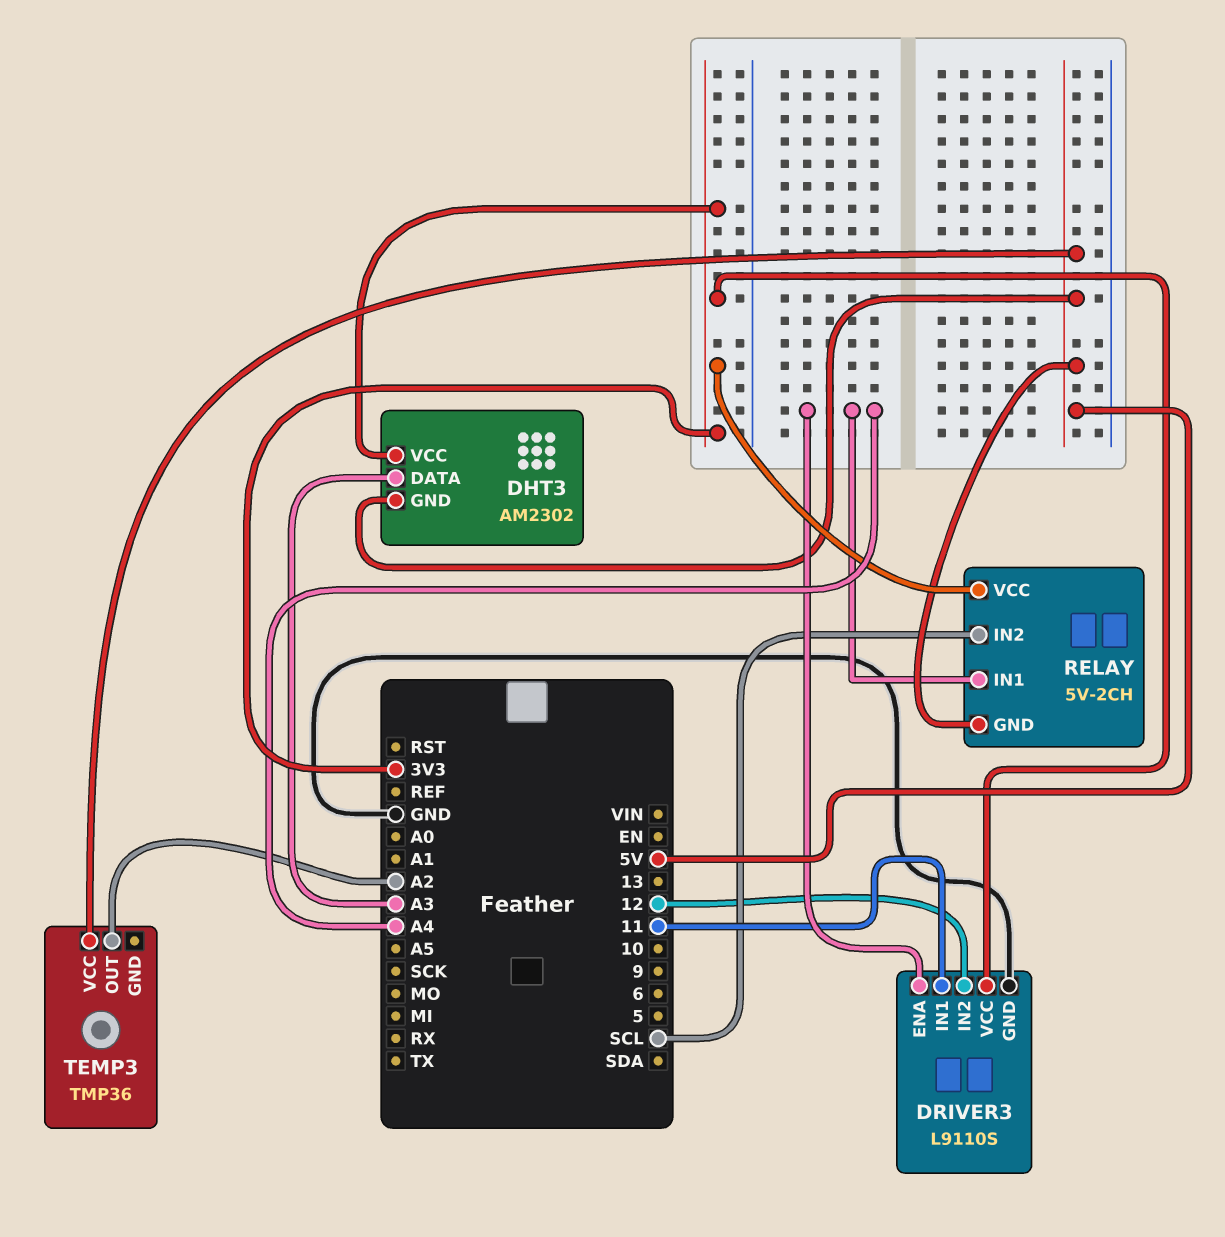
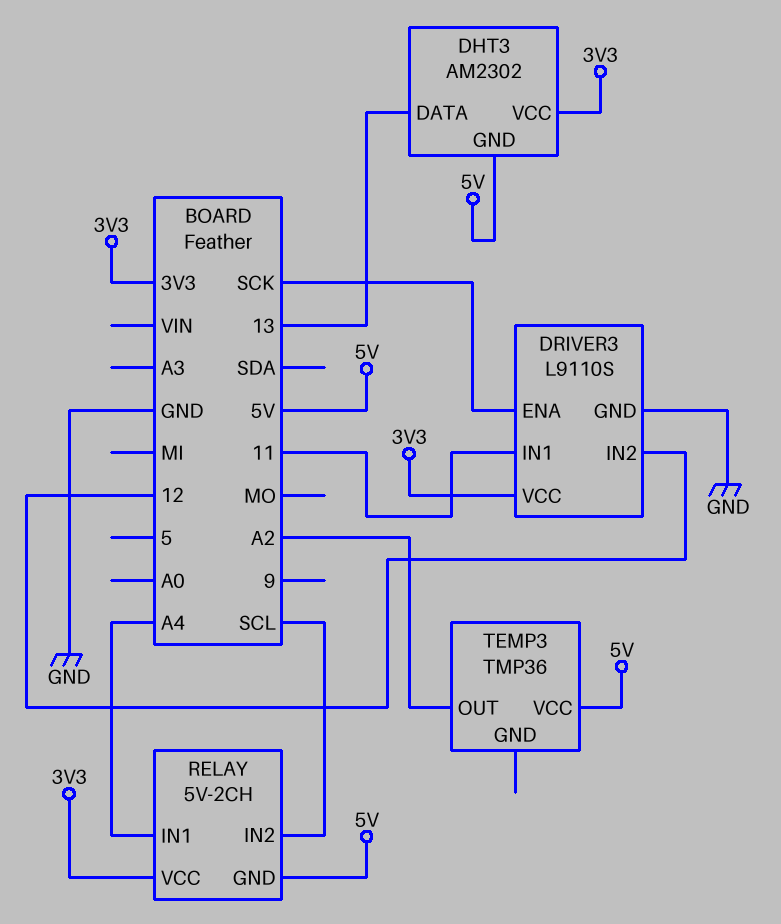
DHT3 pin DATA: A3 -> 13
DRIVER3 pin ENA: A4 -> SCK

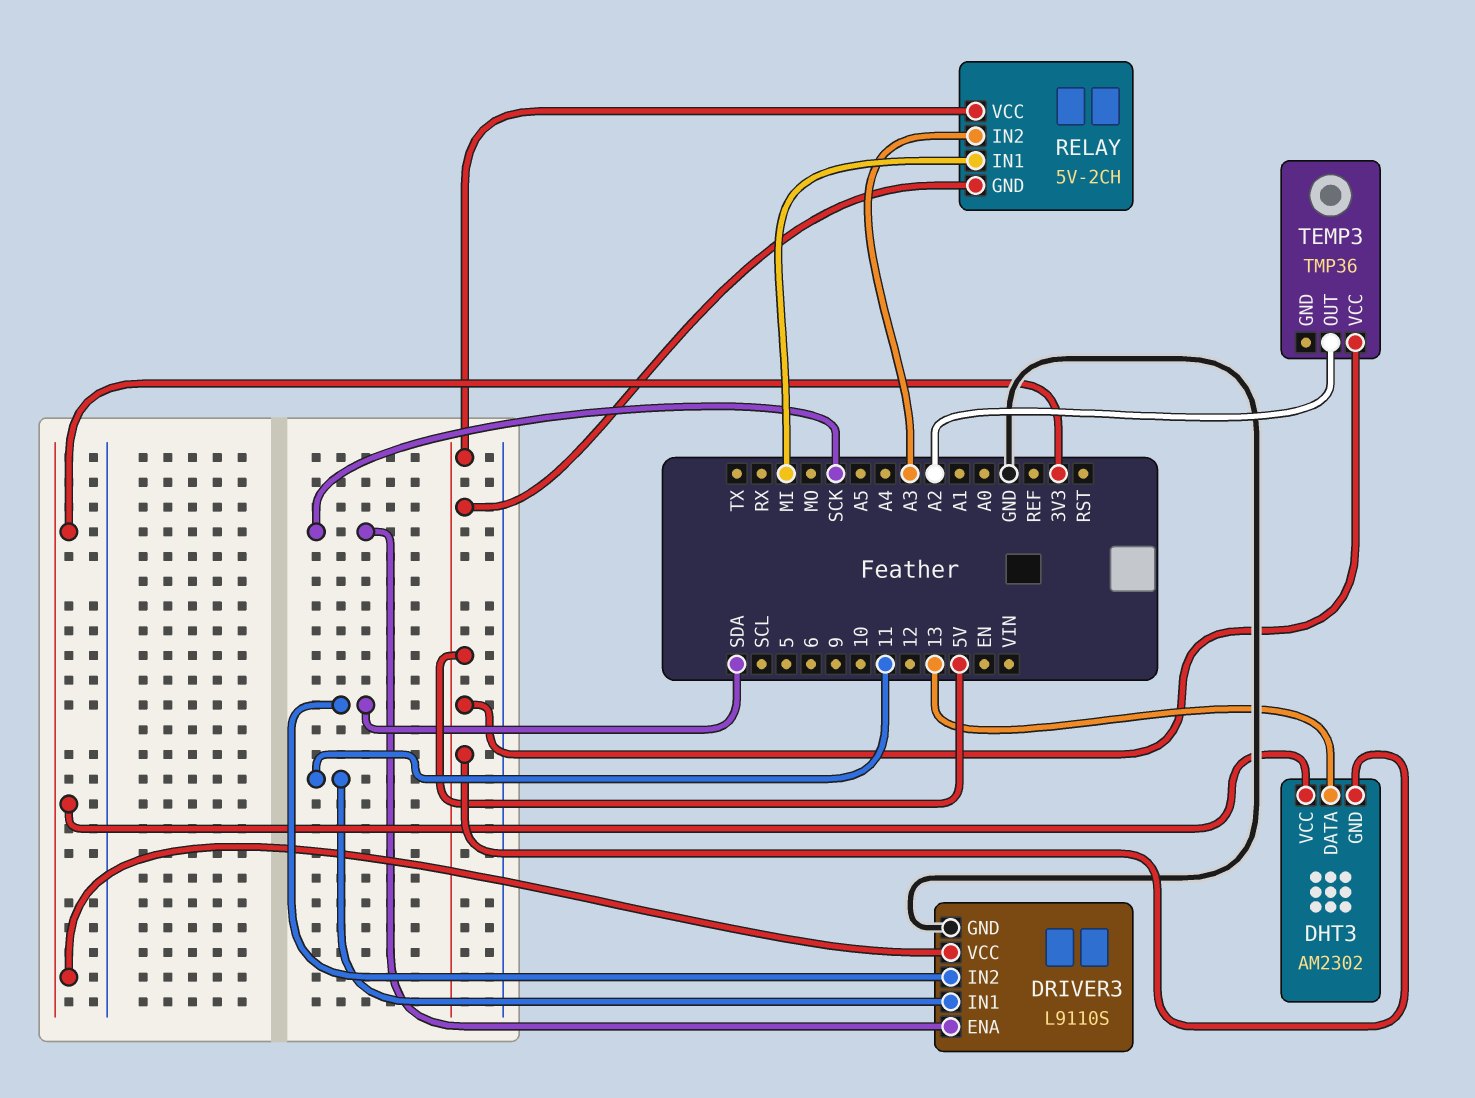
DRIVER3 pin IN2: 12 -> SDA
RELAY pin IN1: A4 -> MI
RELAY pin IN2: SCL -> A3
RELAY pin VCC: 3V3 -> 5V

